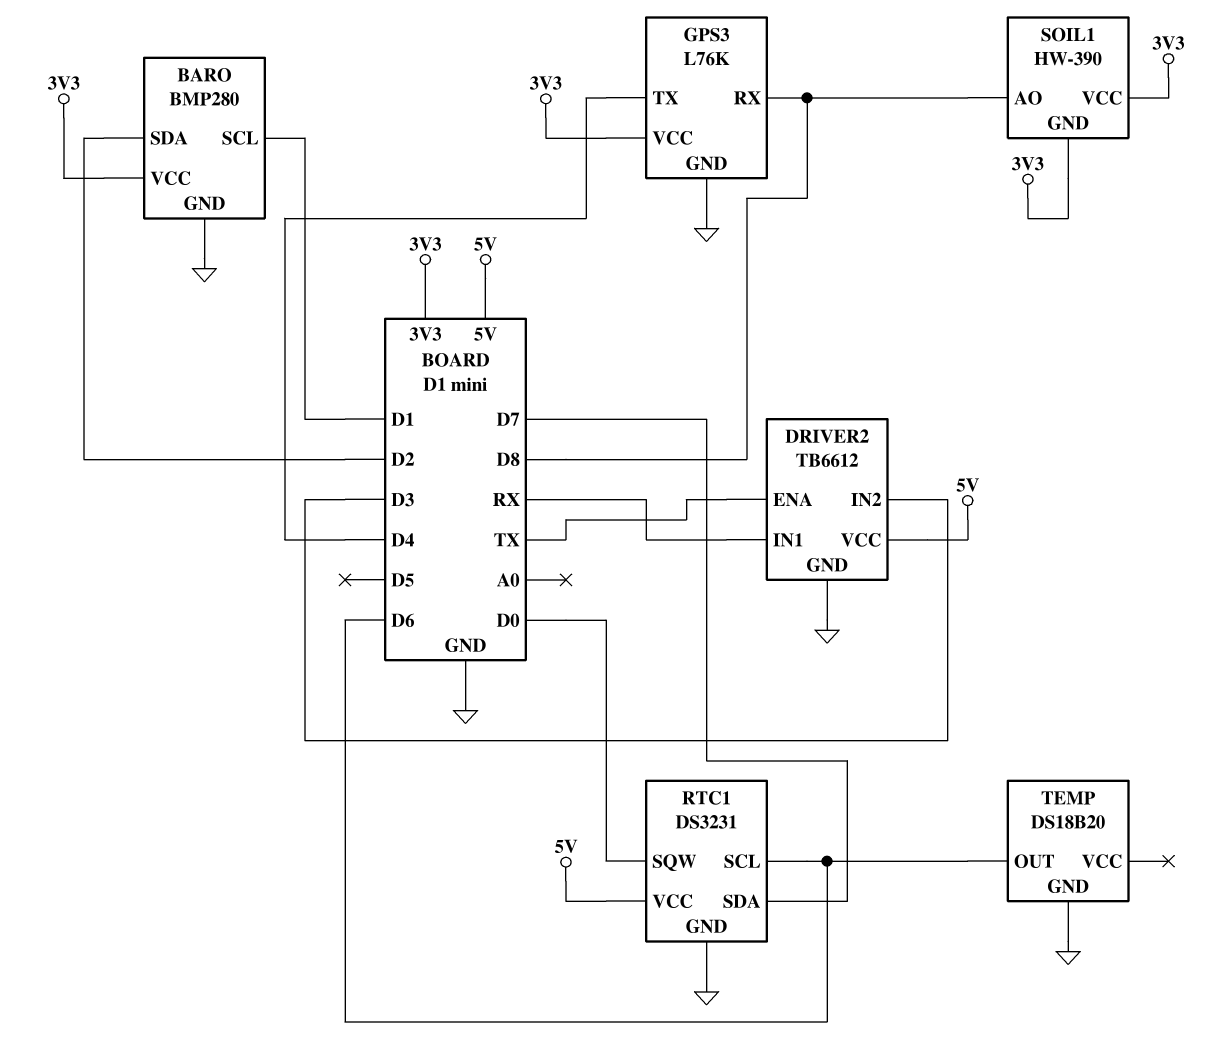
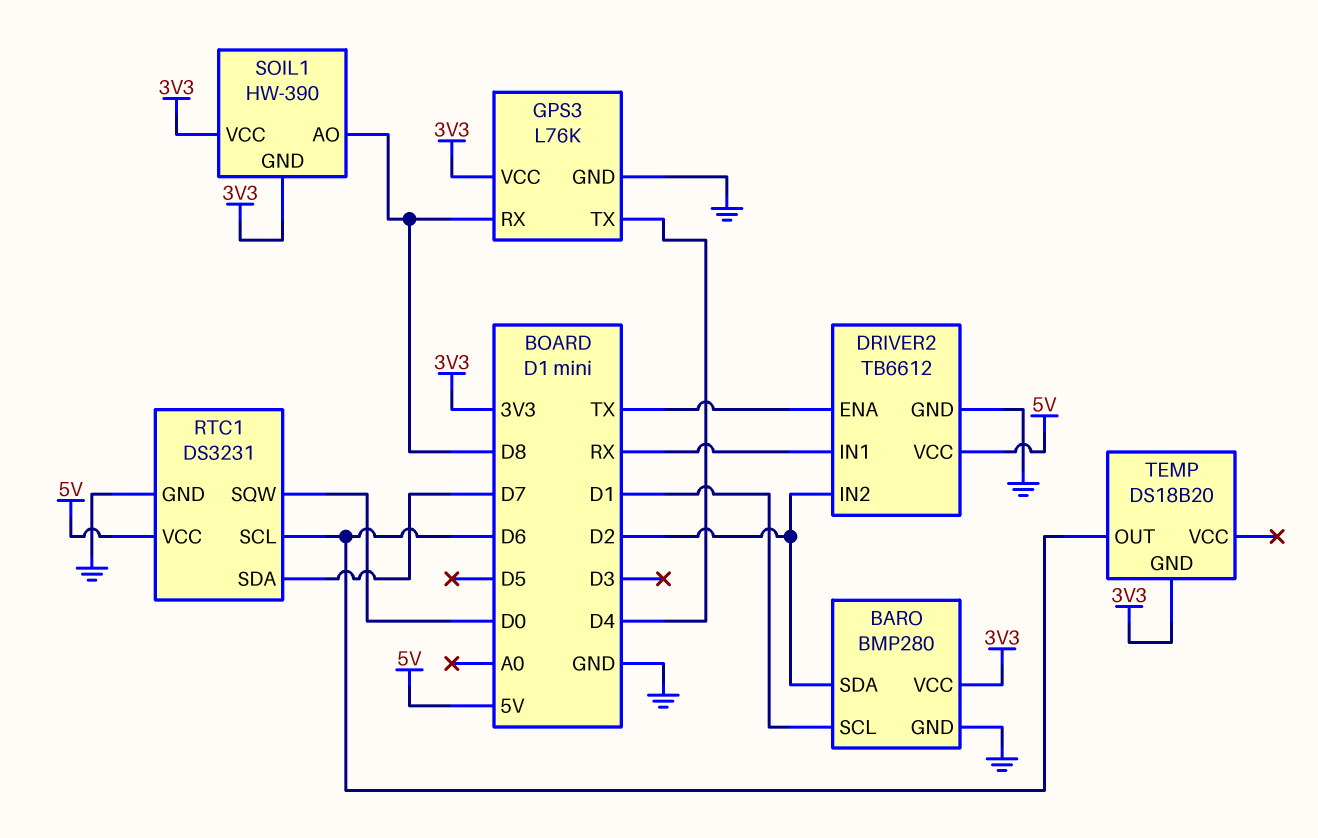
DRIVER2 pin IN2: D3 -> D2
TEMP pin GND: GND -> 3V3

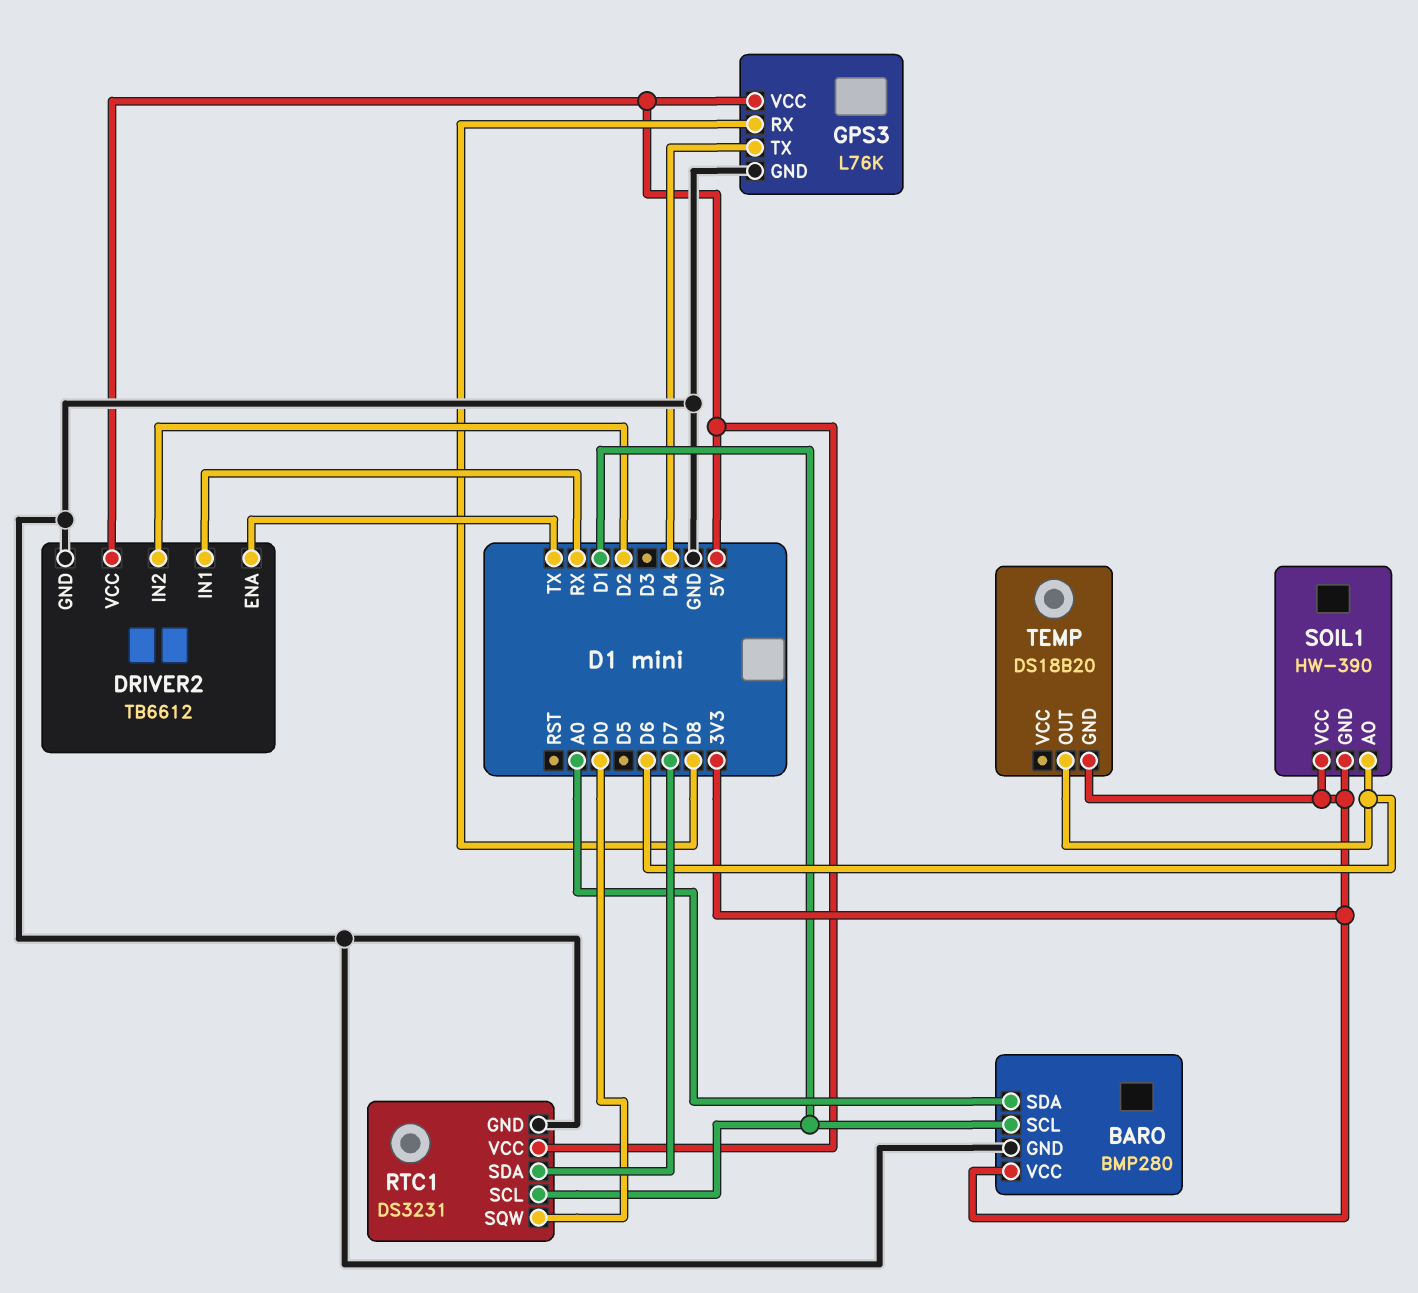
BARO pin SDA: D2 -> A0
GPS3 pin VCC: 3V3 -> 5V
RTC1 pin SCL: D6 -> D1
SOIL1 pin AO: D8 -> D6

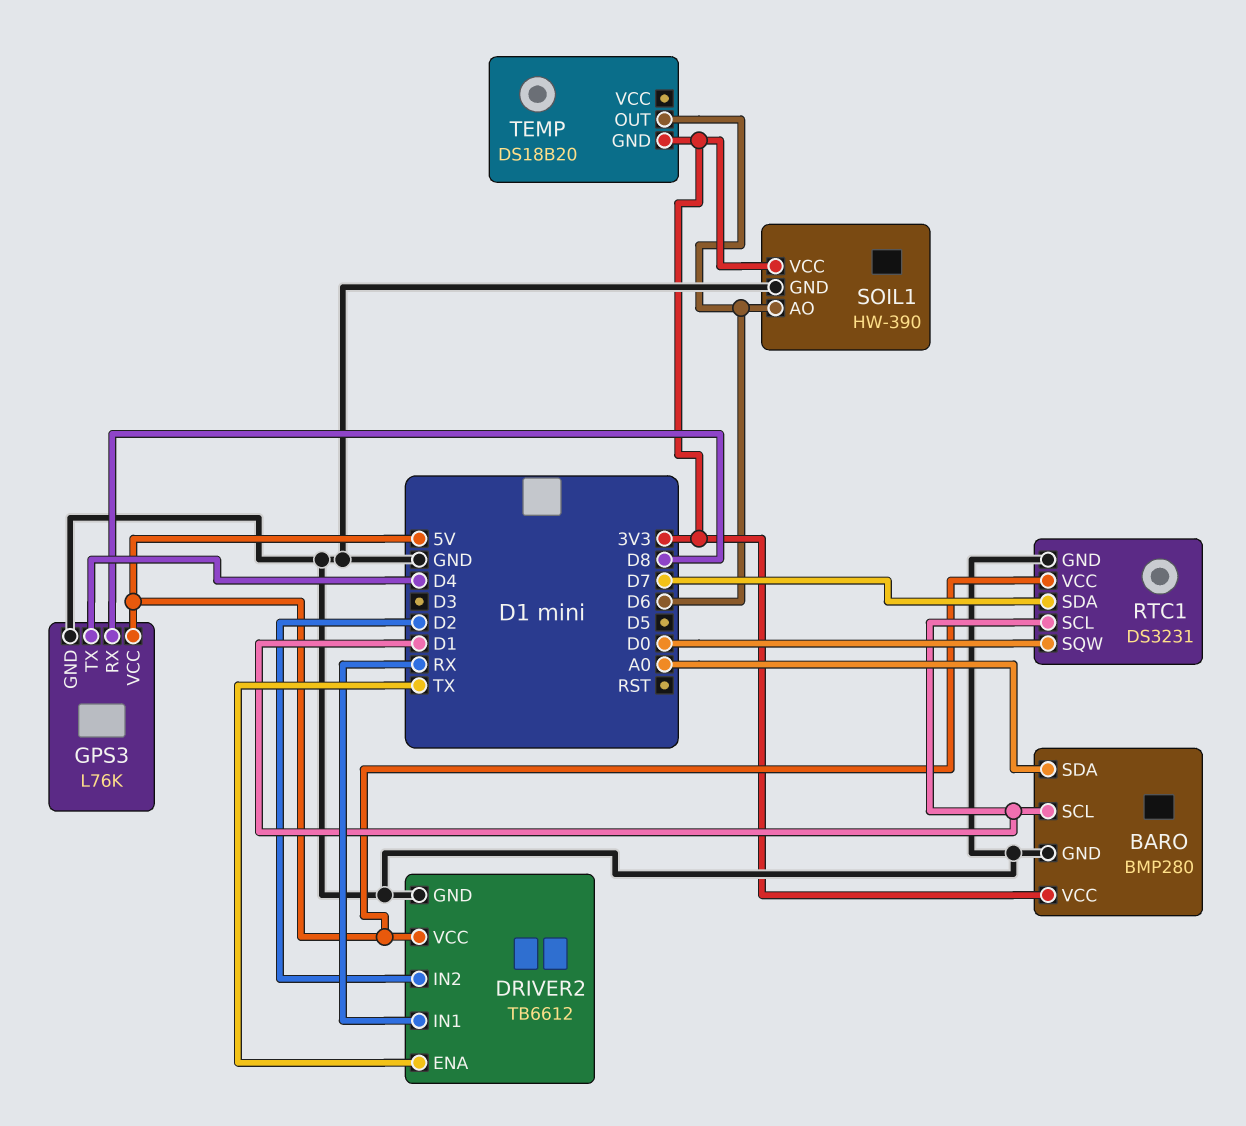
SOIL1 pin GND: 3V3 -> GND

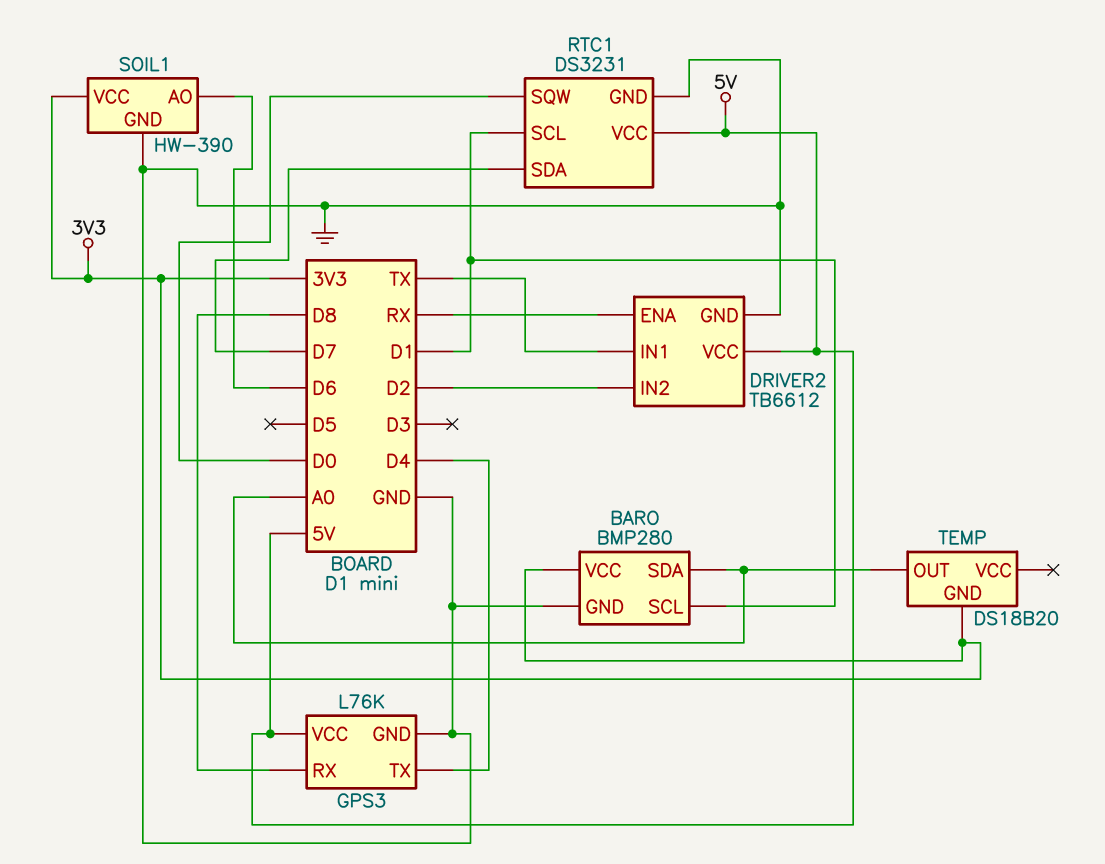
DRIVER2 pin ENA: TX -> RX
DRIVER2 pin IN1: RX -> TX
TEMP pin OUT: D6 -> A0

